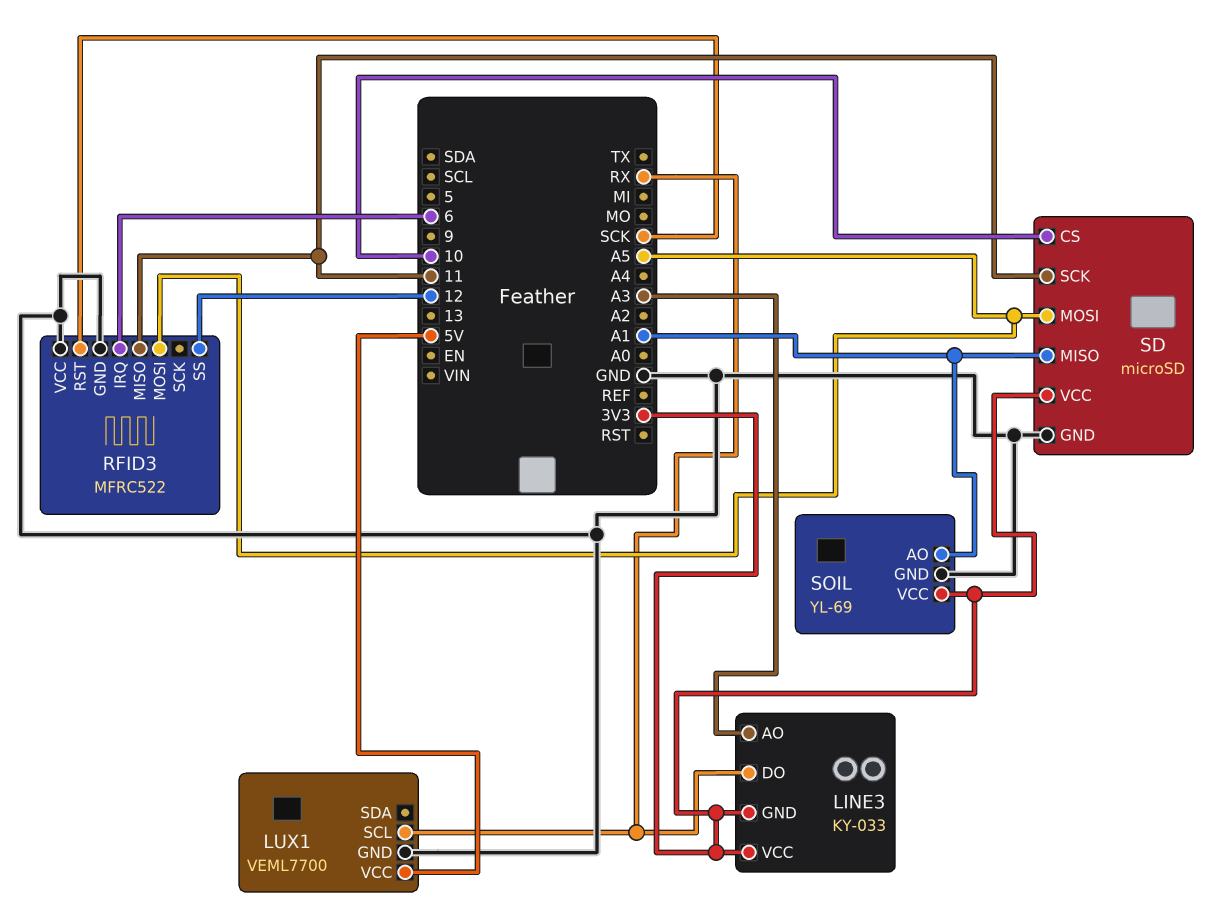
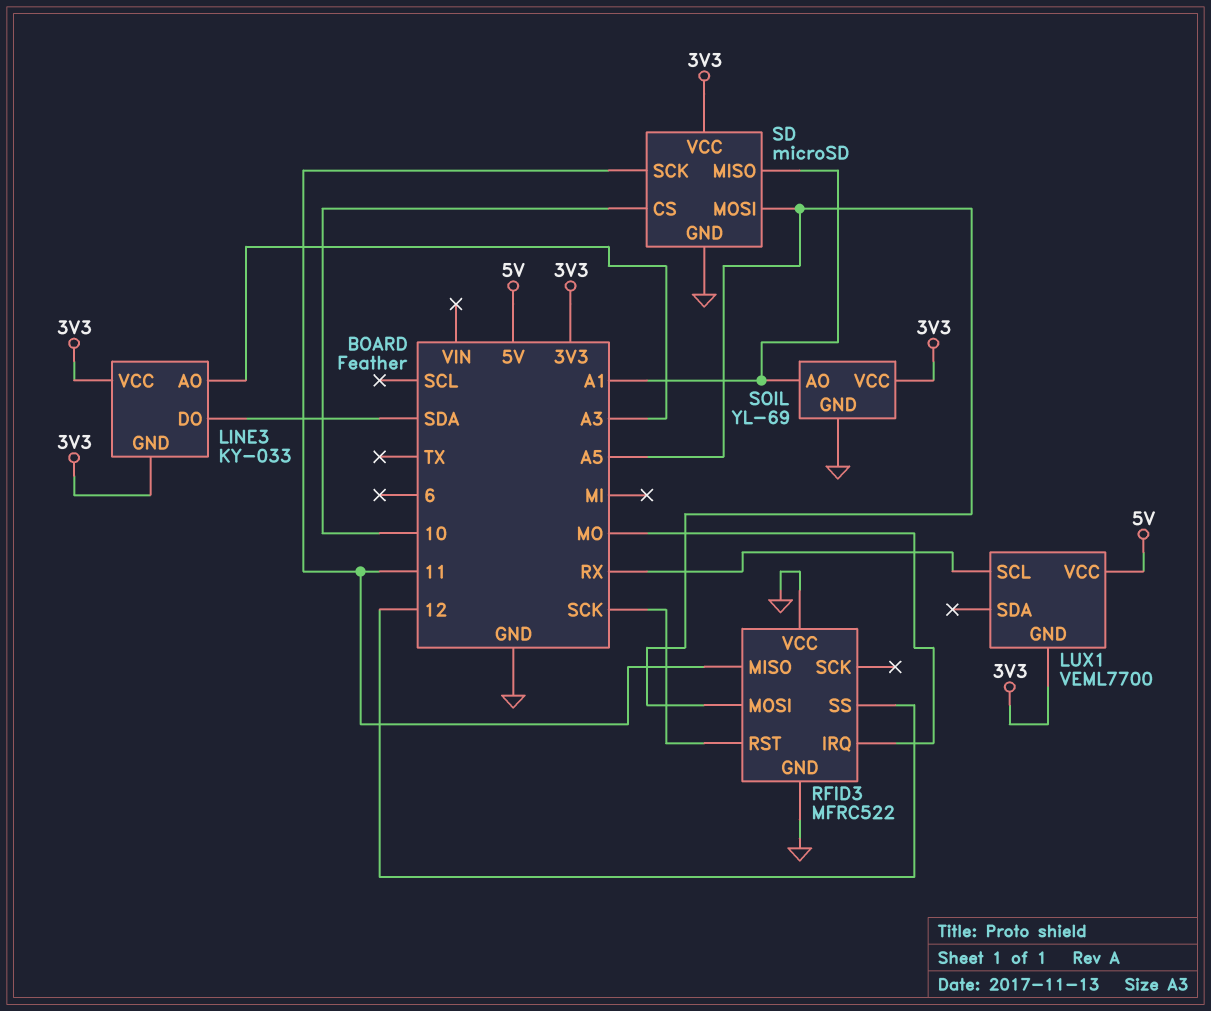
LINE3 pin DO: RX -> SDA
LUX1 pin GND: GND -> 3V3
RFID3 pin IRQ: 6 -> MO

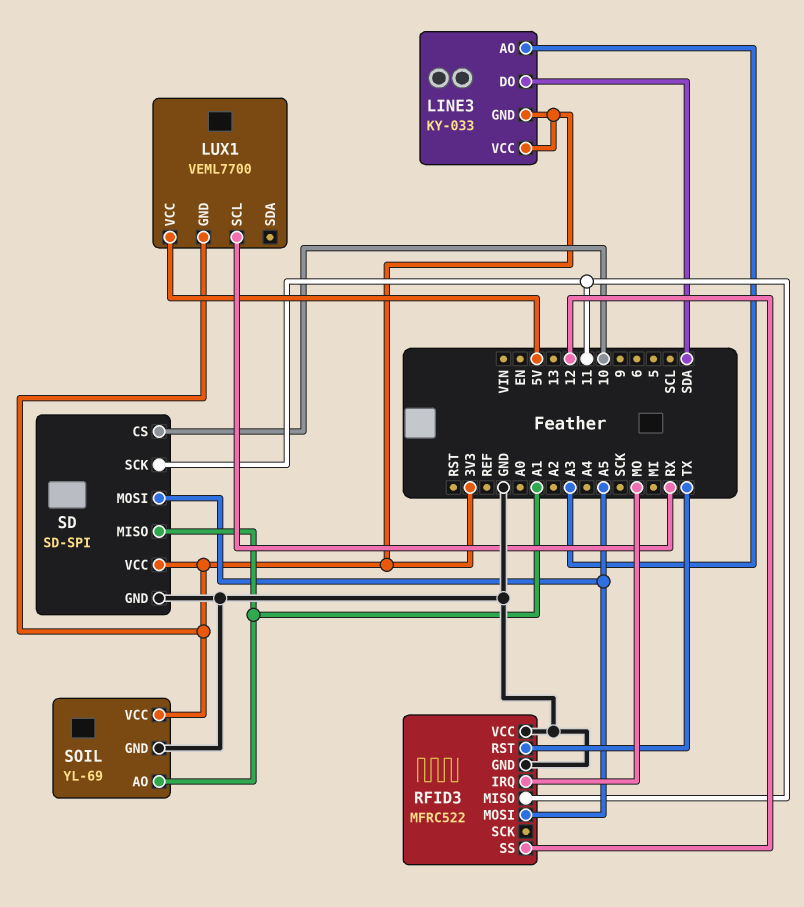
RFID3 pin RST: SCK -> TX
SD: microSD -> SD-SPI

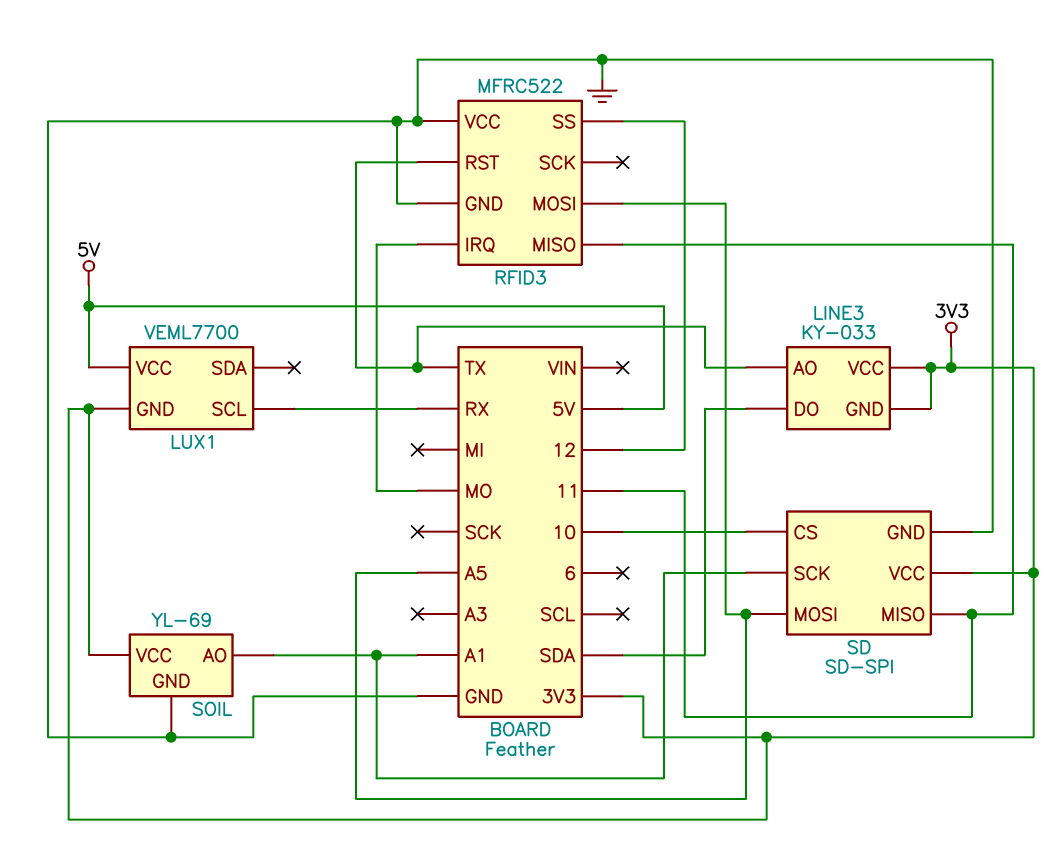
LINE3 pin AO: A3 -> TX
SD pin MISO: A1 -> 11
SD pin SCK: 11 -> A1

